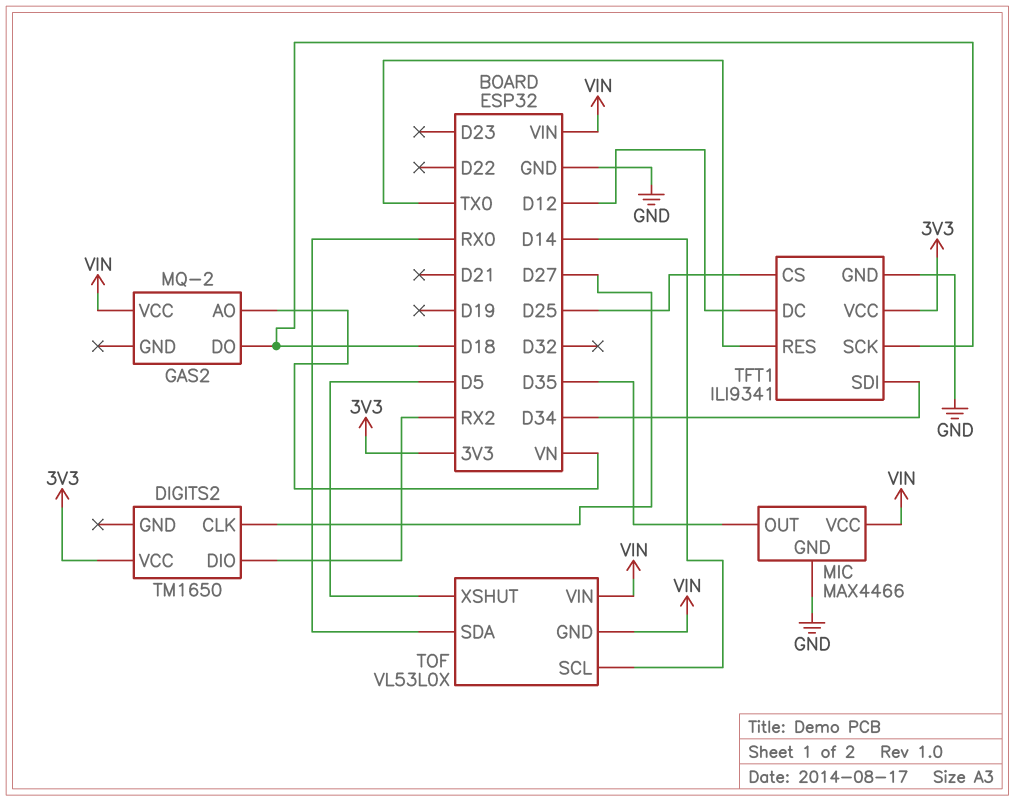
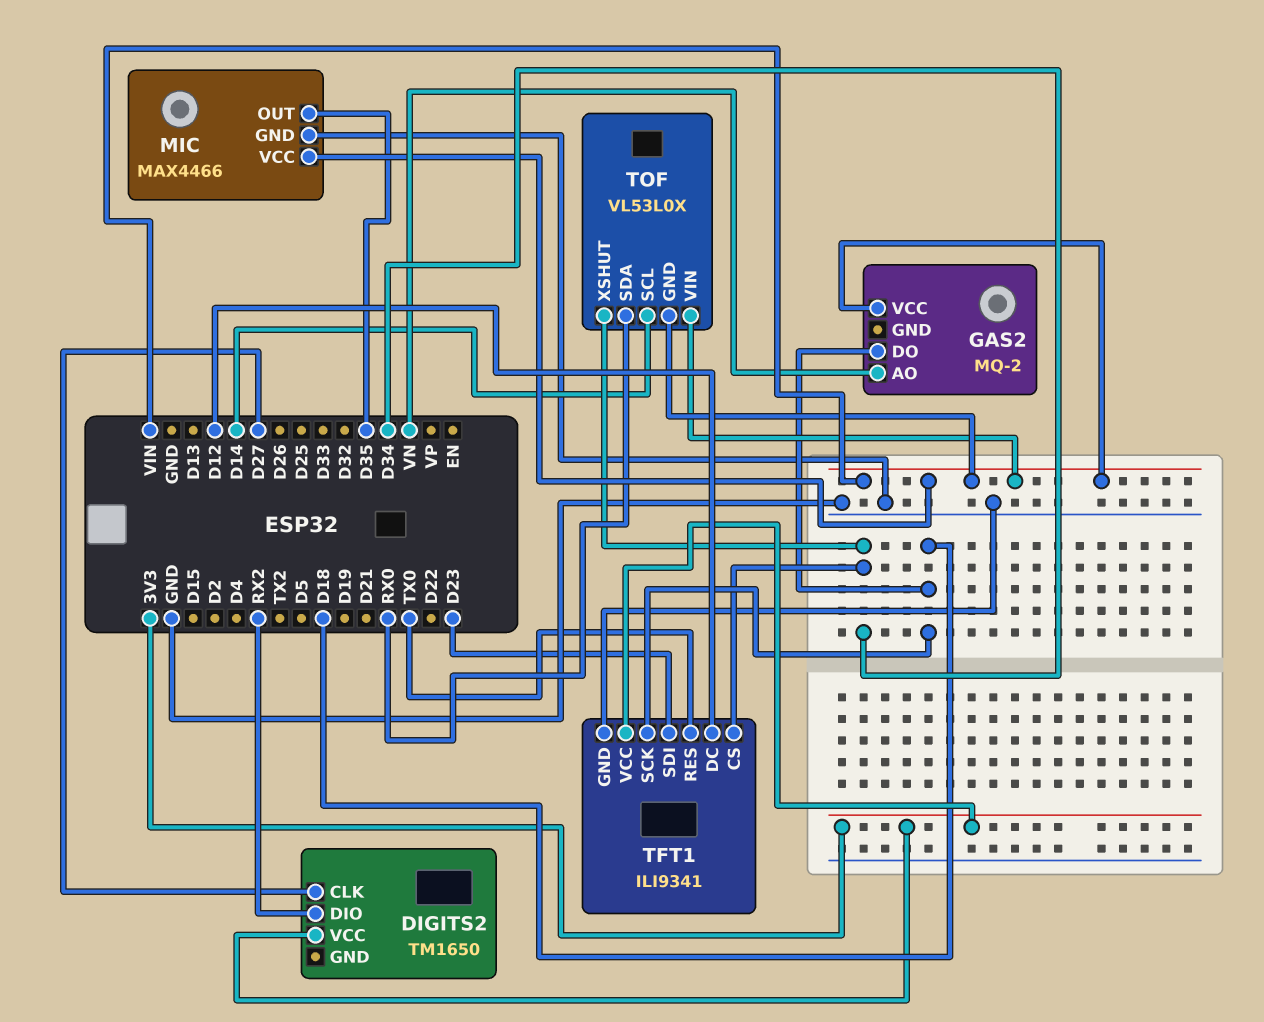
TFT1 pin CS: D25 -> D34
TFT1 pin SDI: D34 -> D23
TOF pin XSHUT: D5 -> D34

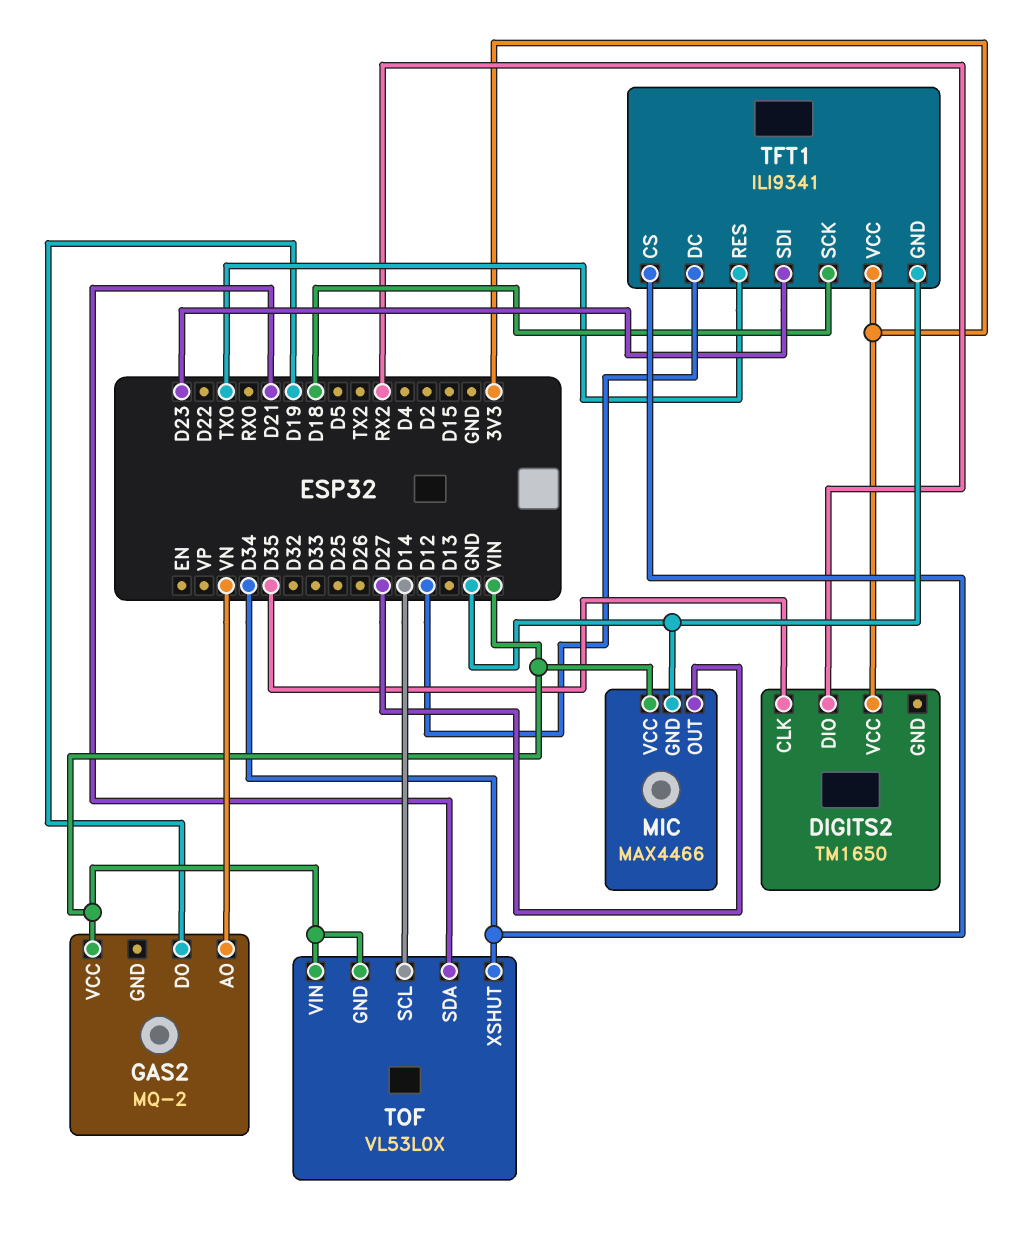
DIGITS2 pin CLK: D27 -> D35
GAS2 pin DO: D18 -> D19
MIC pin OUT: D35 -> D27
TOF pin SDA: RX0 -> D21

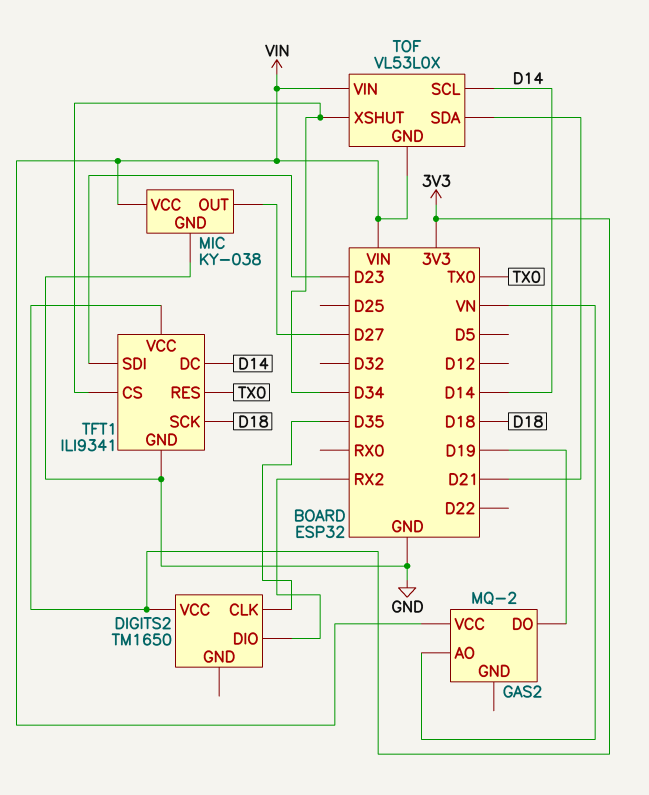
MIC: MAX4466 -> KY-038
TFT1 pin DC: D12 -> D14

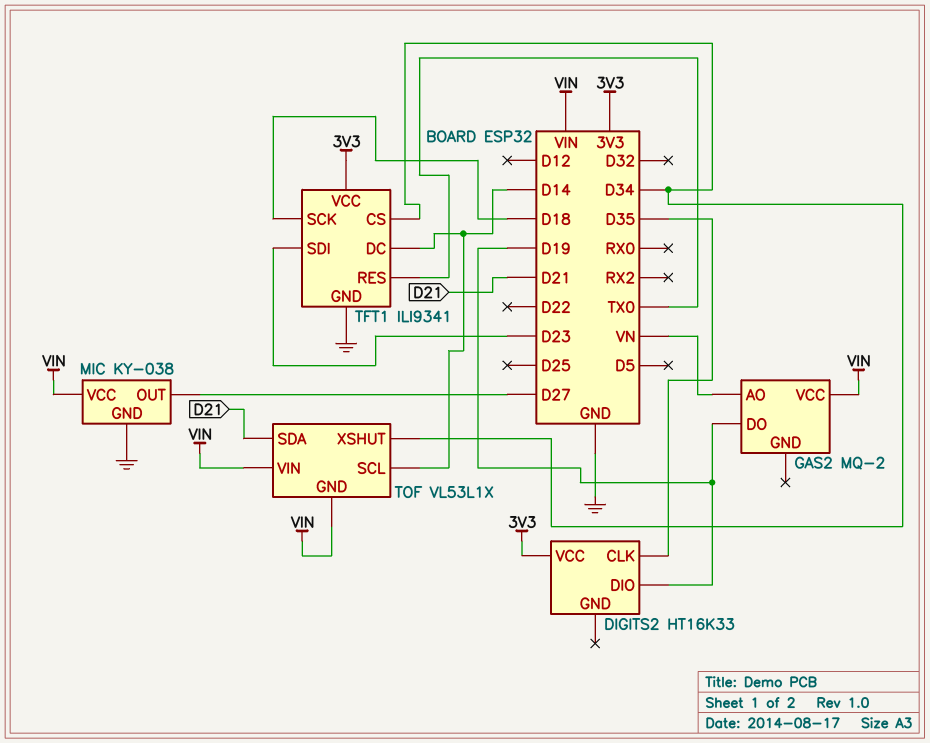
DIGITS2: TM1650 -> HT16K33
DIGITS2 pin DIO: RX2 -> D19
TOF: VL53L0X -> VL53L1X

